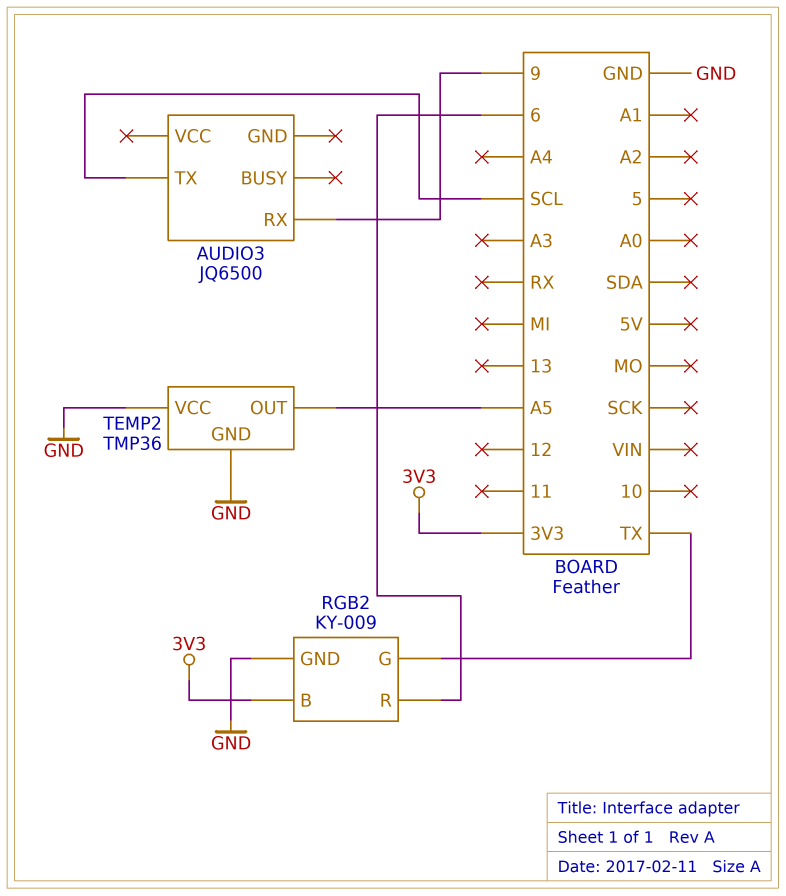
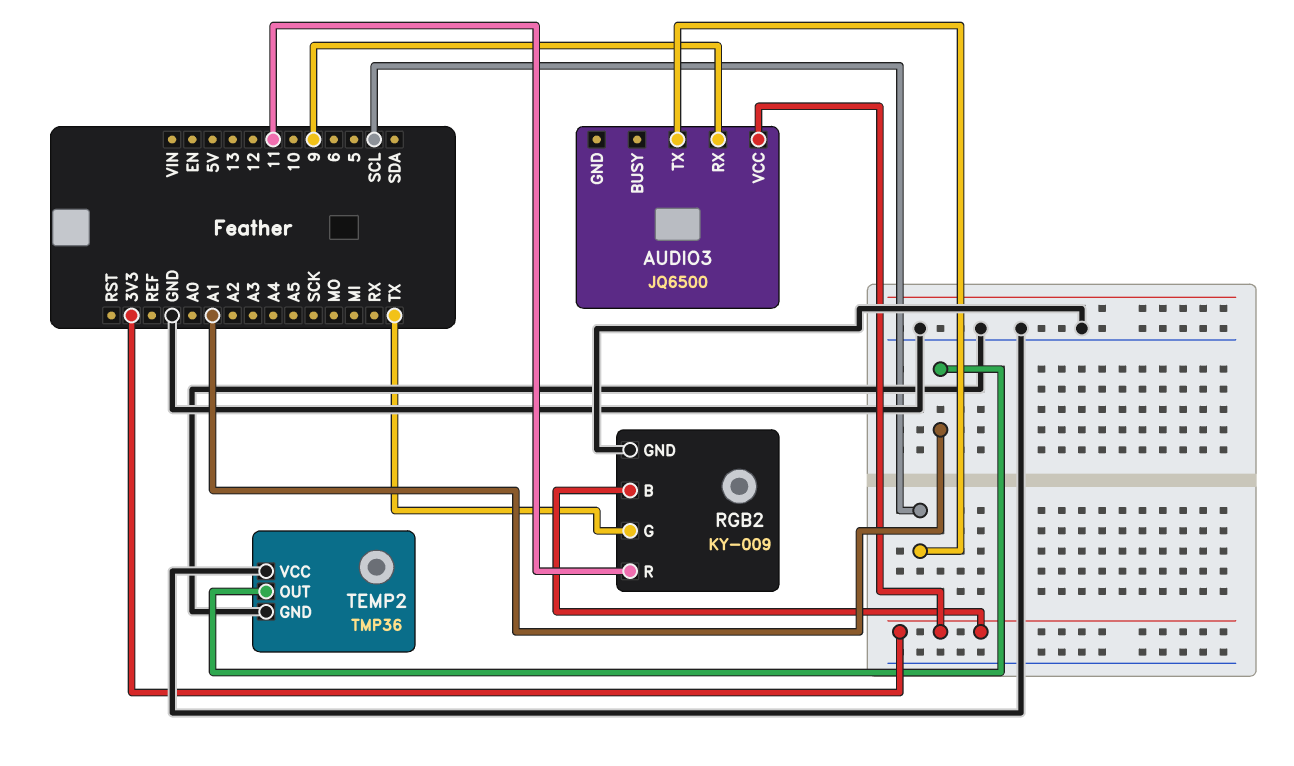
AUDIO3 pin VCC: none -> 3V3
RGB2 pin R: 6 -> 11
TEMP2 pin OUT: A5 -> A1

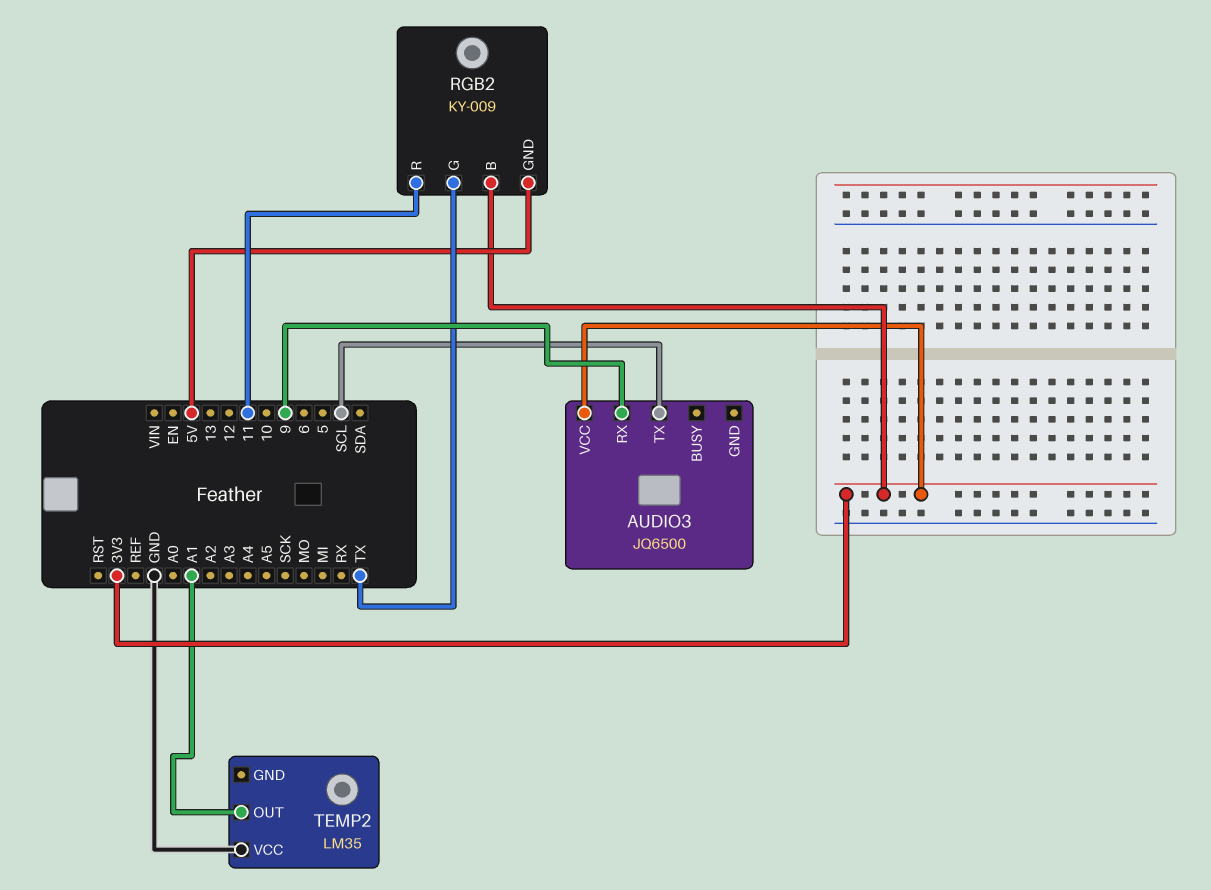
RGB2 pin GND: GND -> 5V
TEMP2: TMP36 -> LM35
TEMP2 pin GND: GND -> none

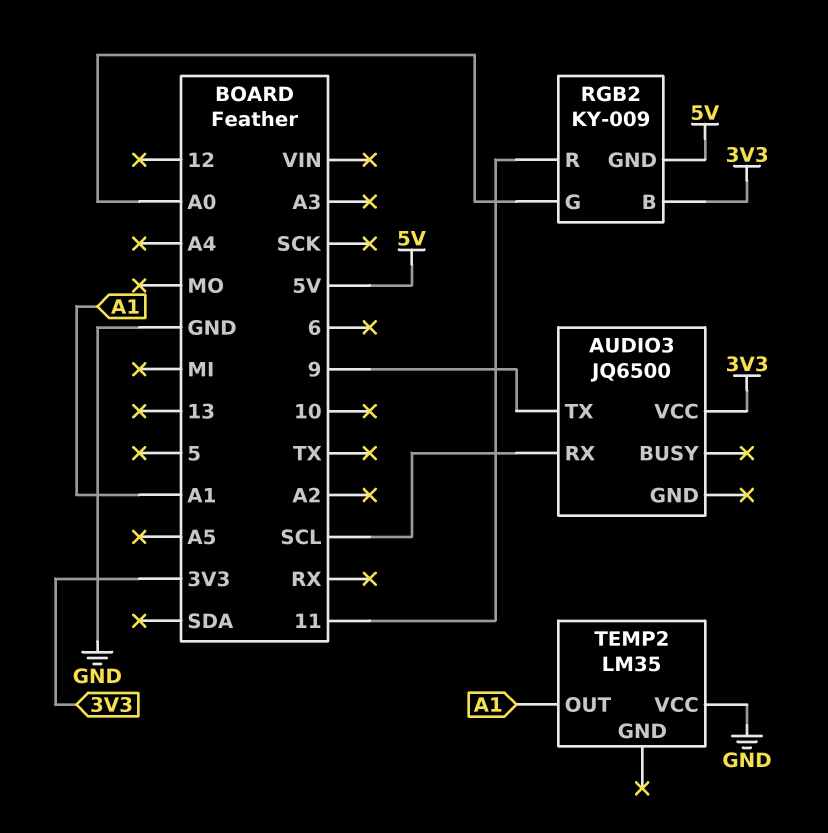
AUDIO3 pin RX: 9 -> SCL
AUDIO3 pin TX: SCL -> 9
RGB2 pin G: TX -> A0

